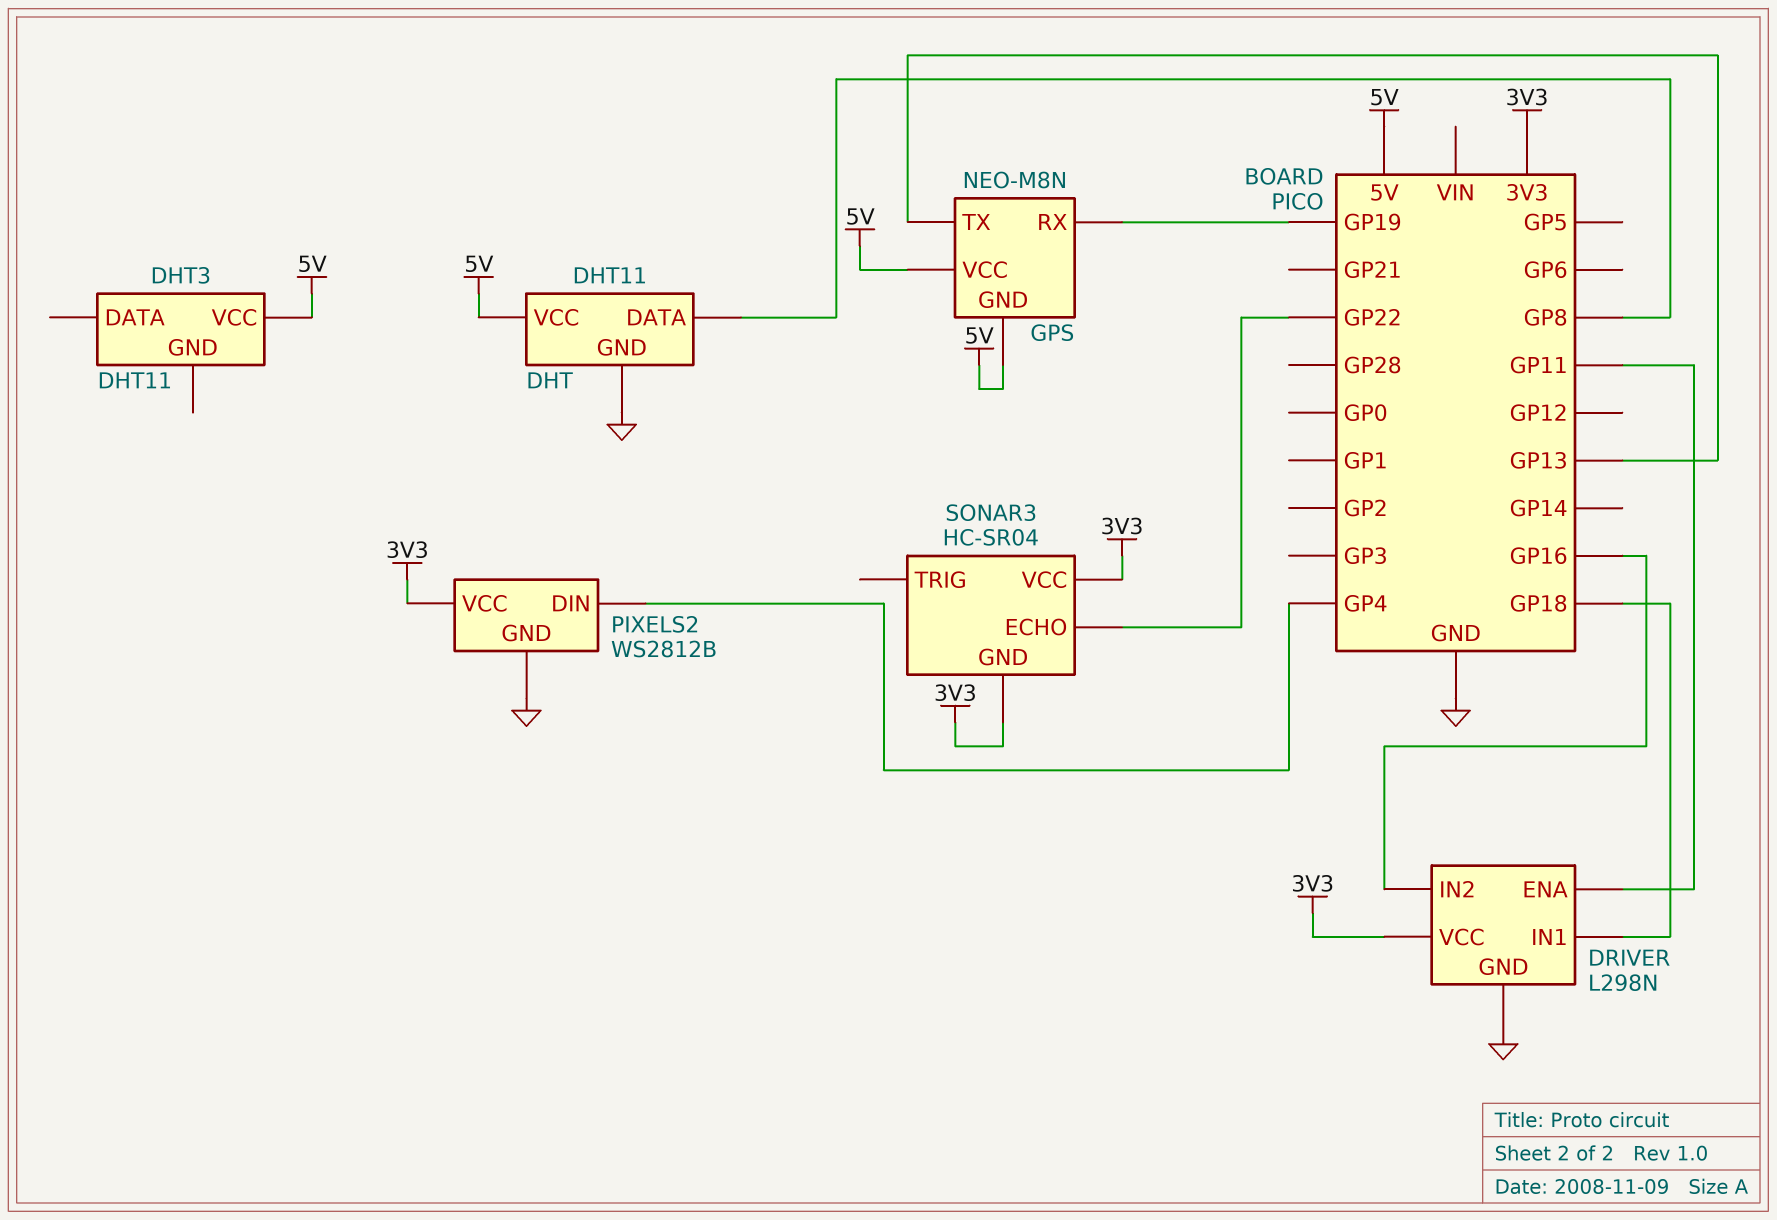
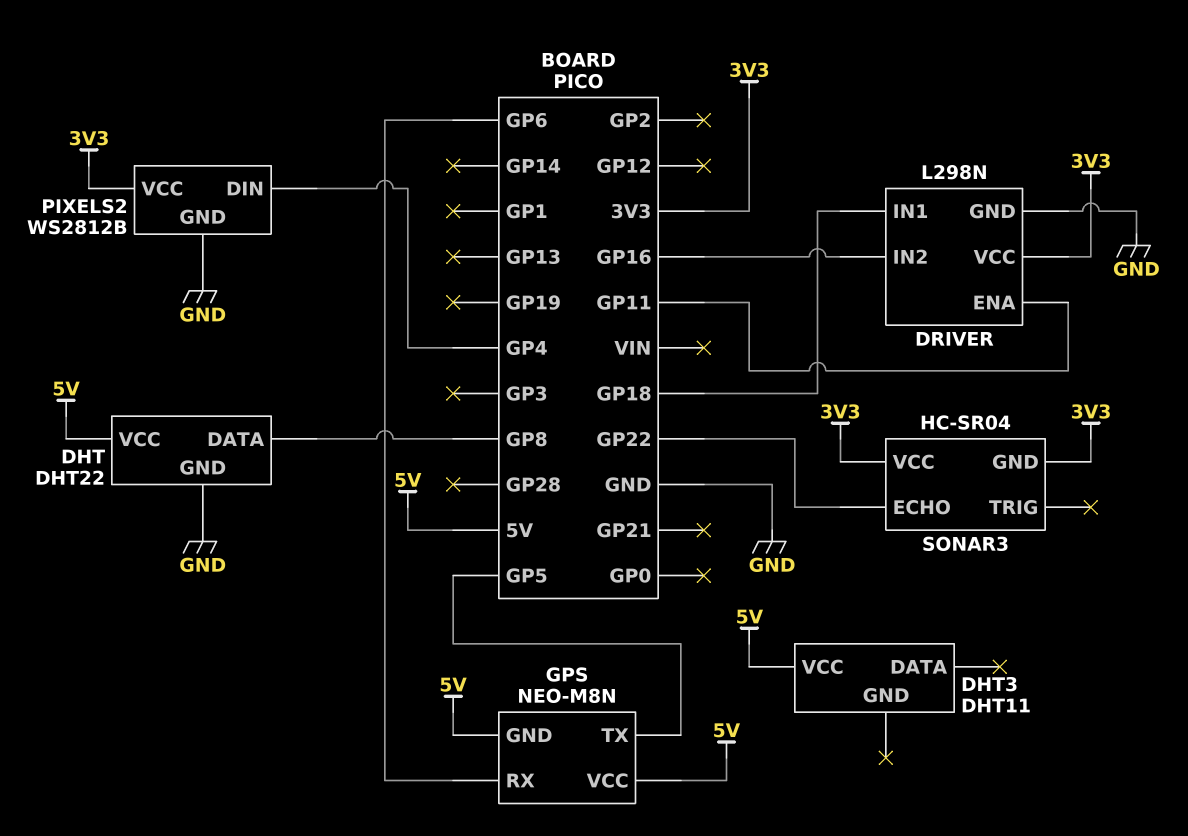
DHT: DHT11 -> DHT22
GPS pin RX: GP19 -> GP6
GPS pin TX: GP13 -> GP5

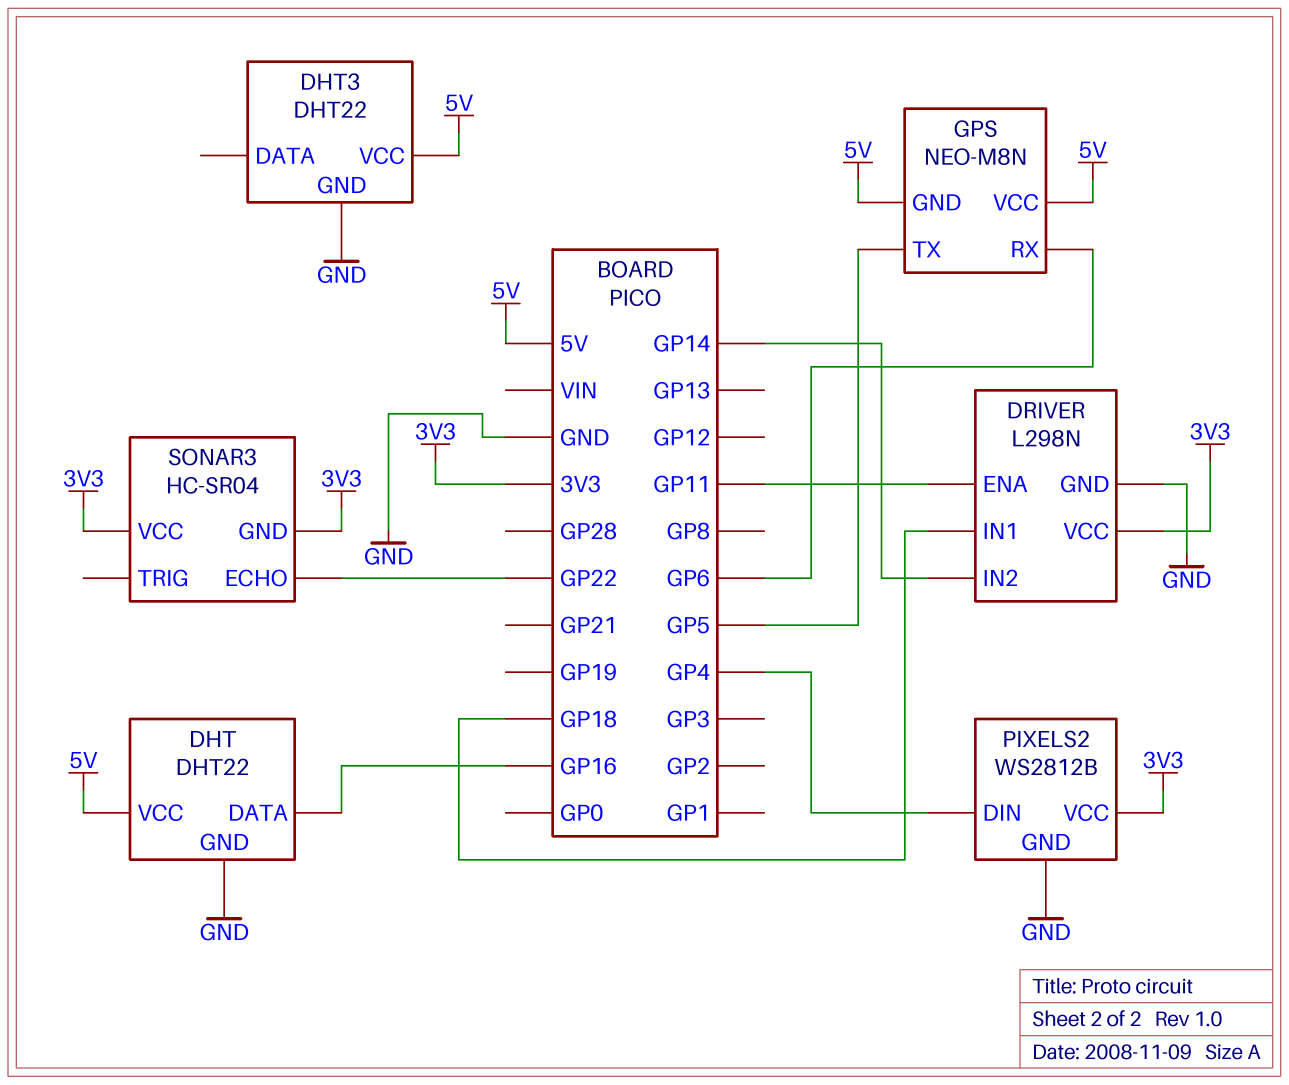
DHT pin DATA: GP8 -> GP16
DHT3: DHT11 -> DHT22
DHT3 pin GND: none -> GND
DRIVER pin IN2: GP16 -> GP14

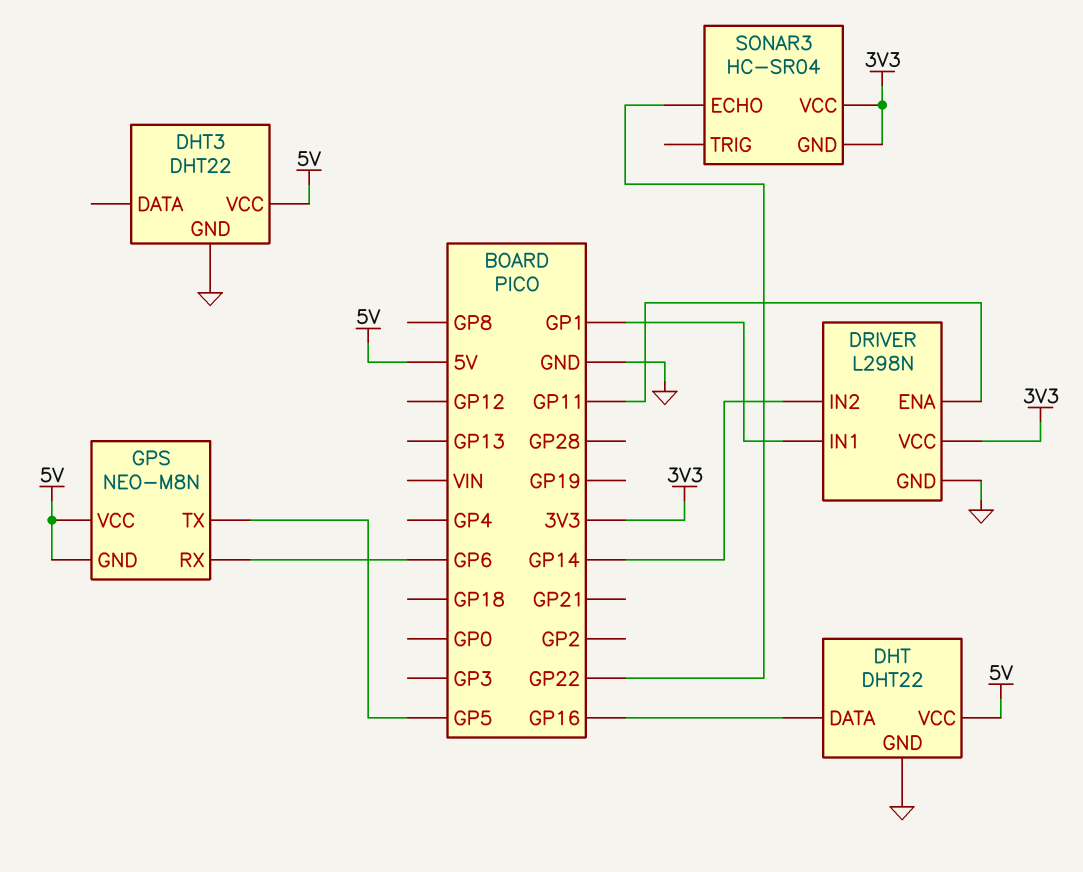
DRIVER pin IN1: GP18 -> GP1
PIXELS2: WS2812B -> none
PIXELS2 pin DIN: GP4 -> none
PIXELS2 pin GND: GND -> none
PIXELS2 pin VCC: 3V3 -> none

